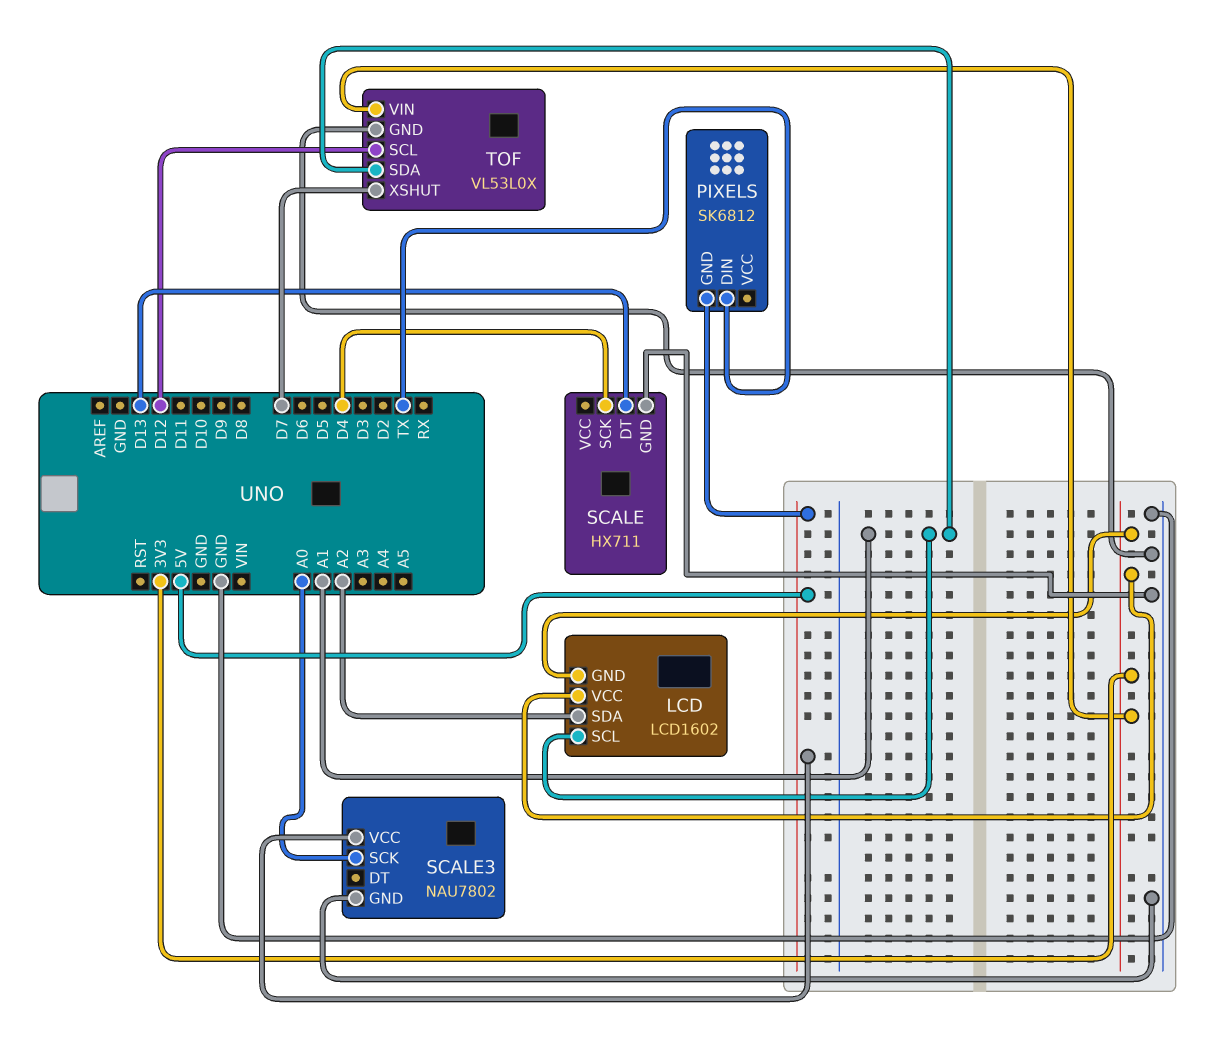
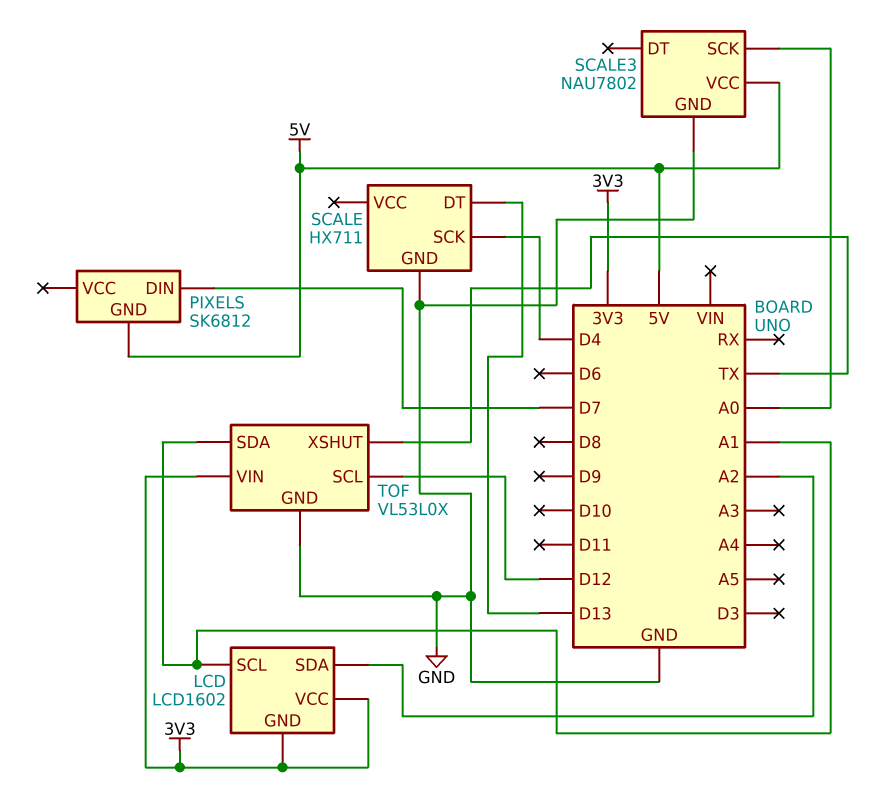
PIXELS pin DIN: TX -> D7
TOF pin XSHUT: D7 -> TX

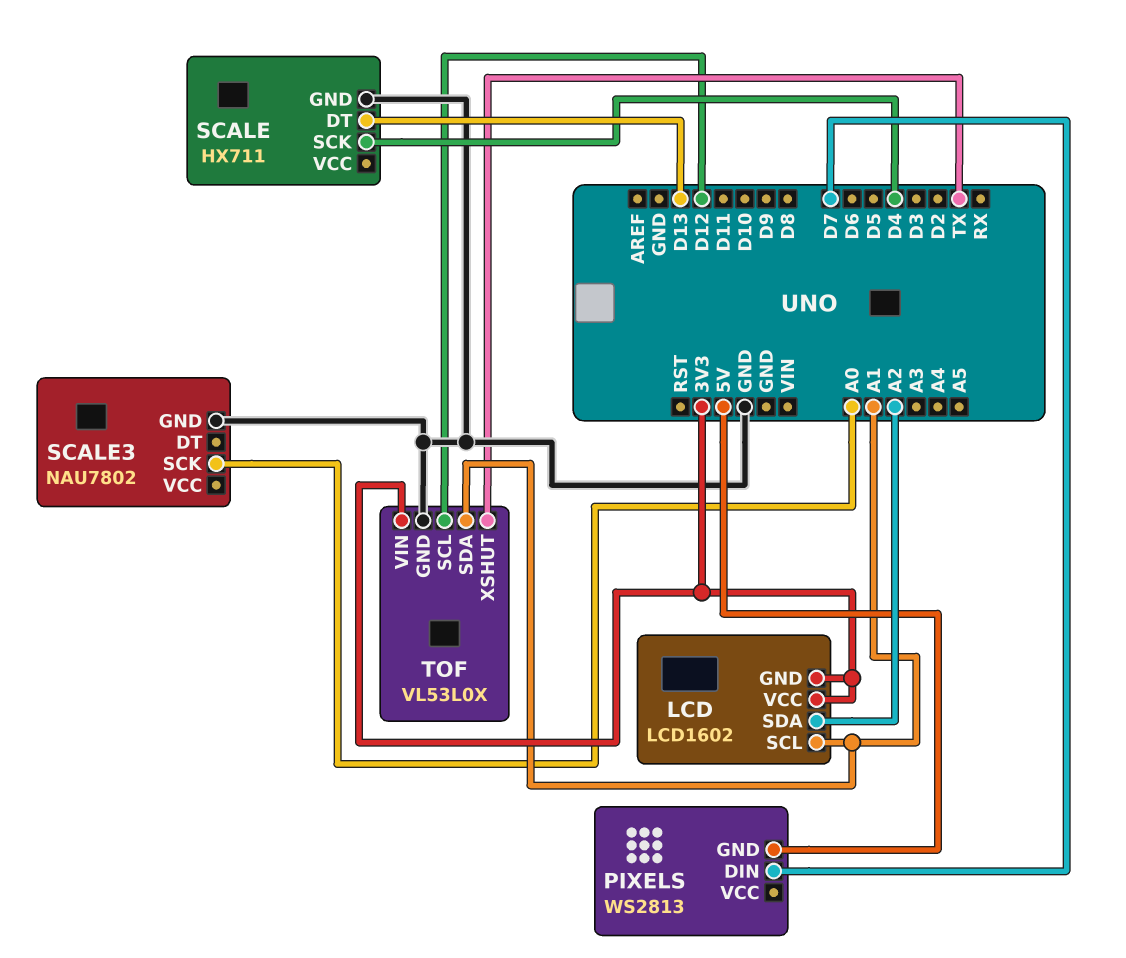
PIXELS: SK6812 -> WS2813
SCALE3 pin VCC: 5V -> none

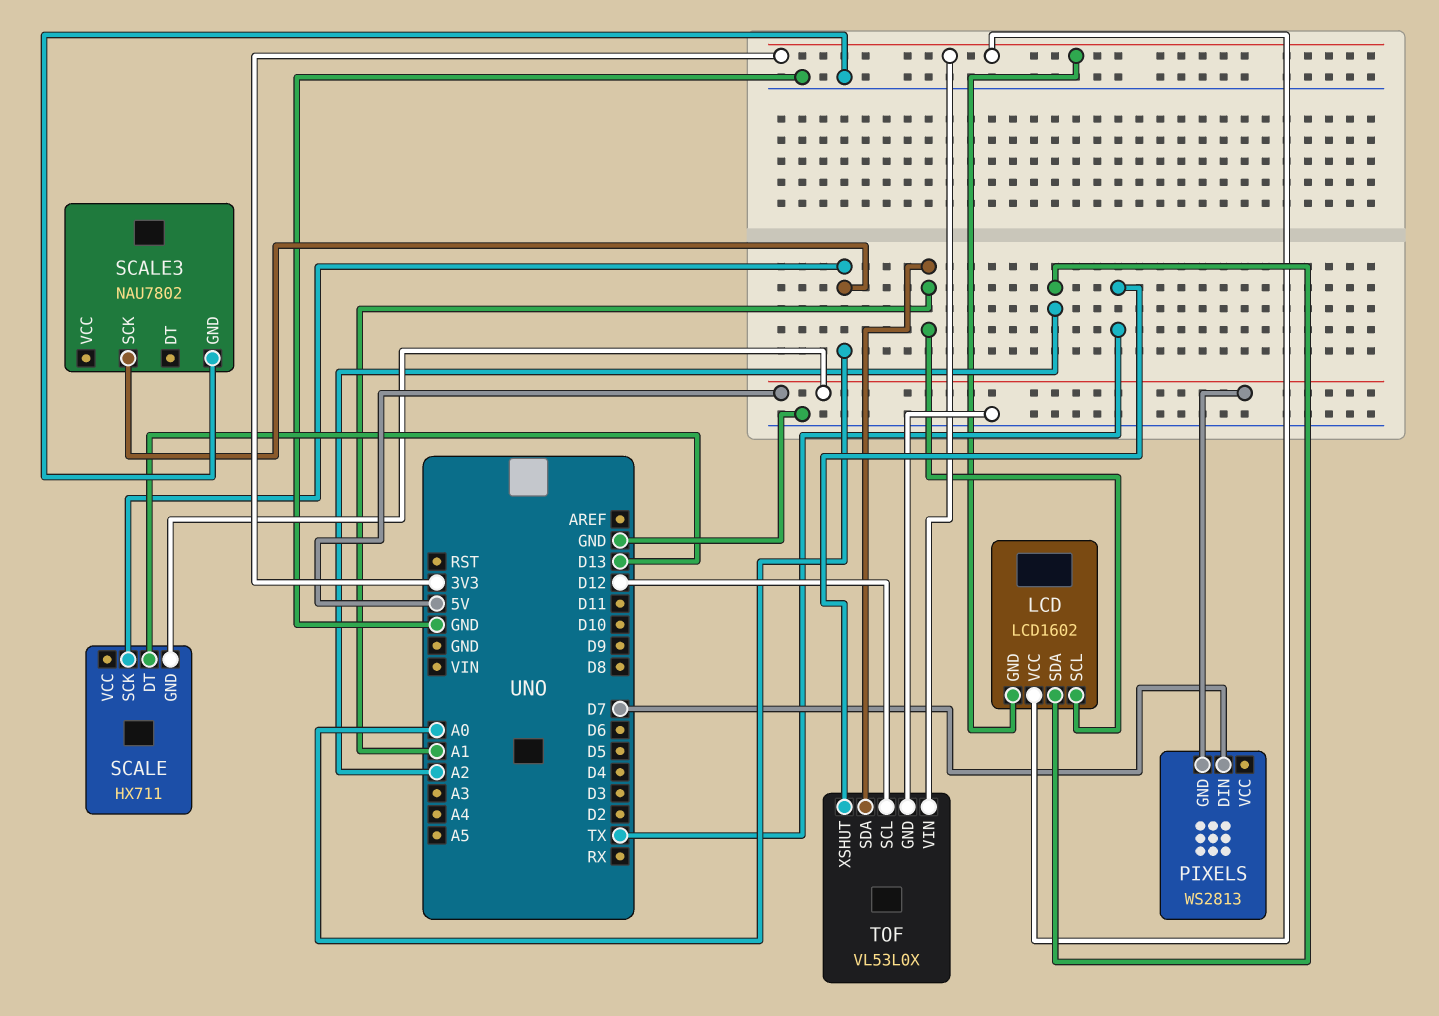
SCALE pin GND: GND -> 5V
SCALE pin SCK: D4 -> A0

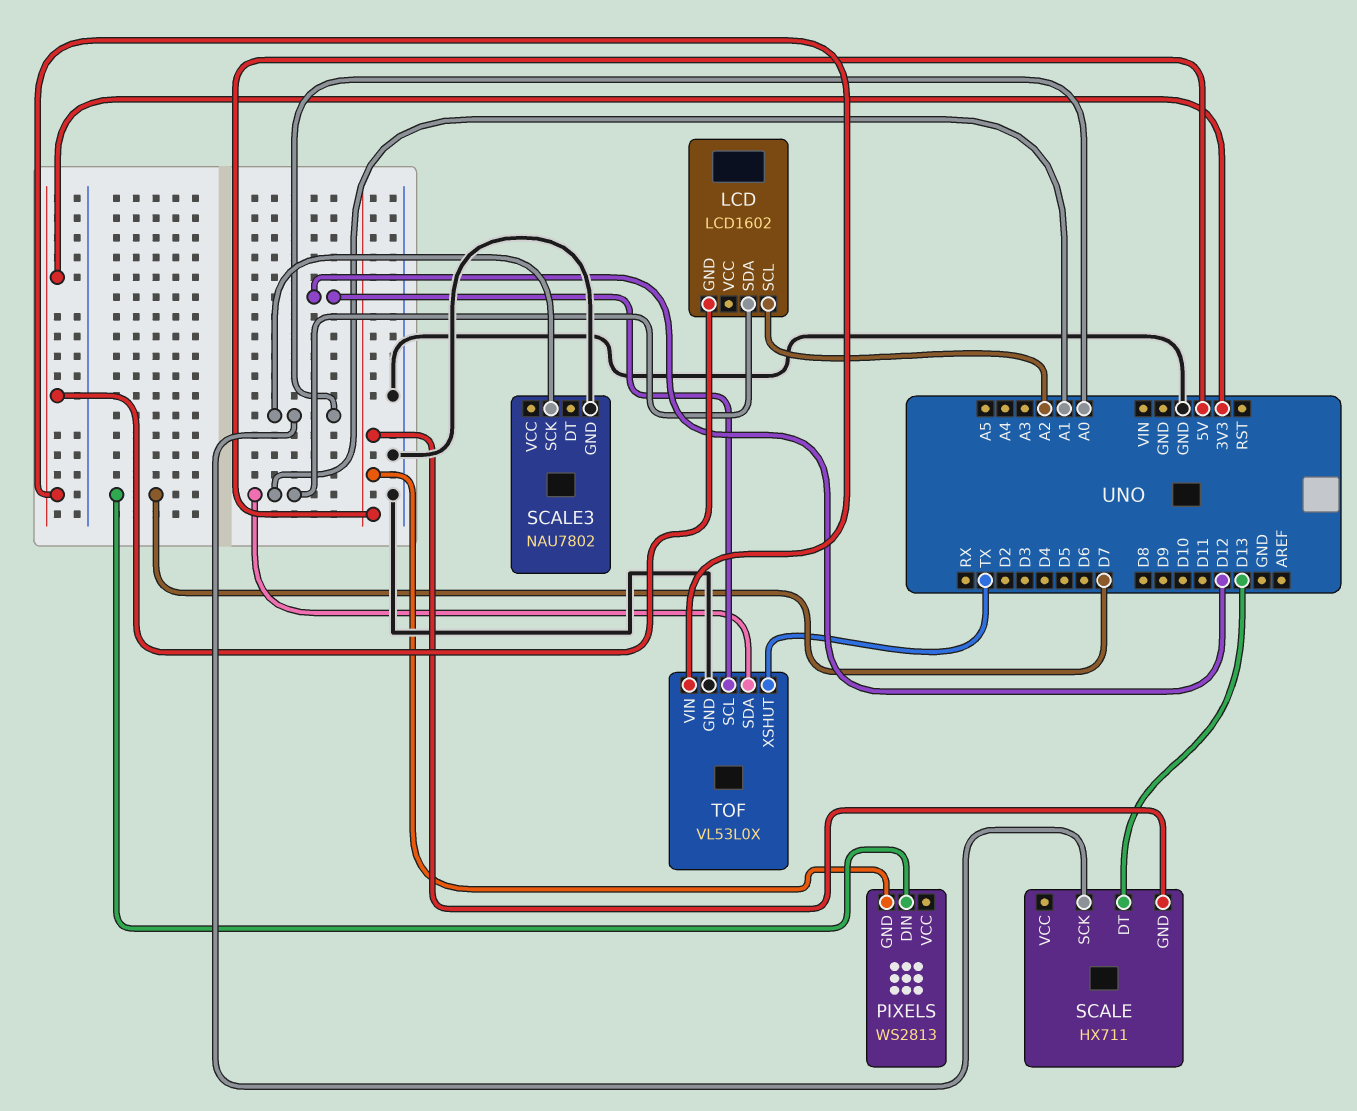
LCD pin SCL: A1 -> A2
LCD pin SDA: A2 -> A1
LCD pin VCC: 3V3 -> none

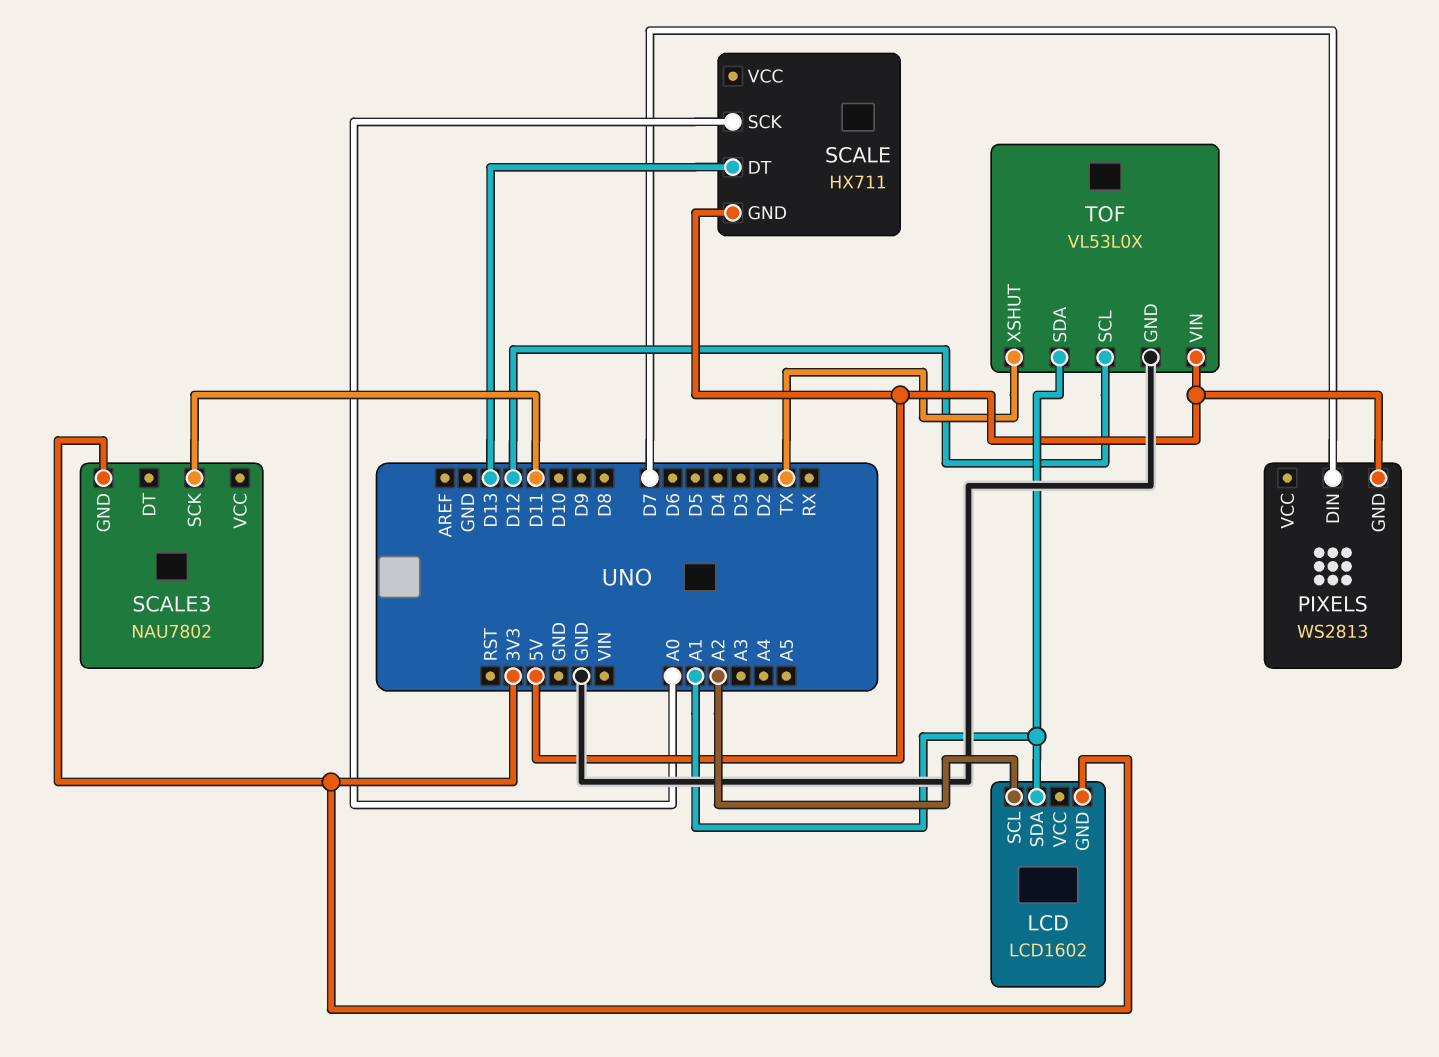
SCALE3 pin GND: GND -> 3V3
SCALE3 pin SCK: A0 -> D11
TOF pin VIN: 3V3 -> 5V

